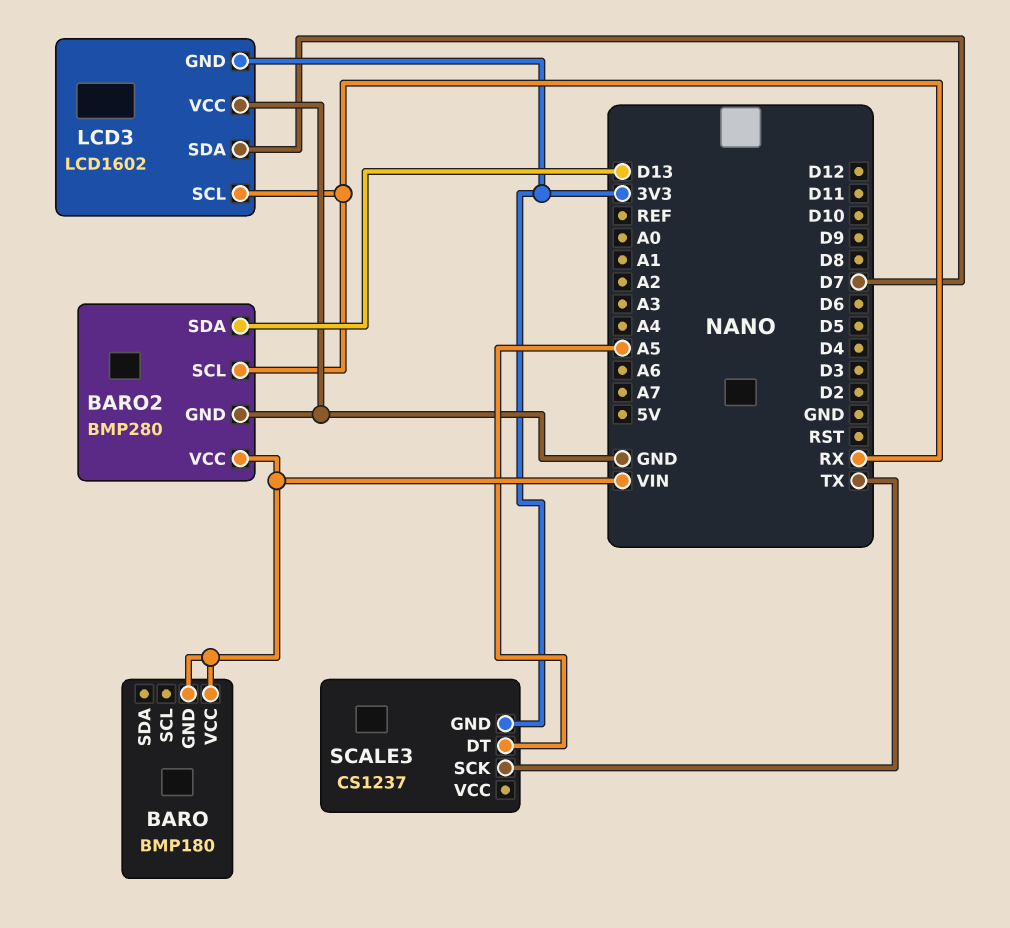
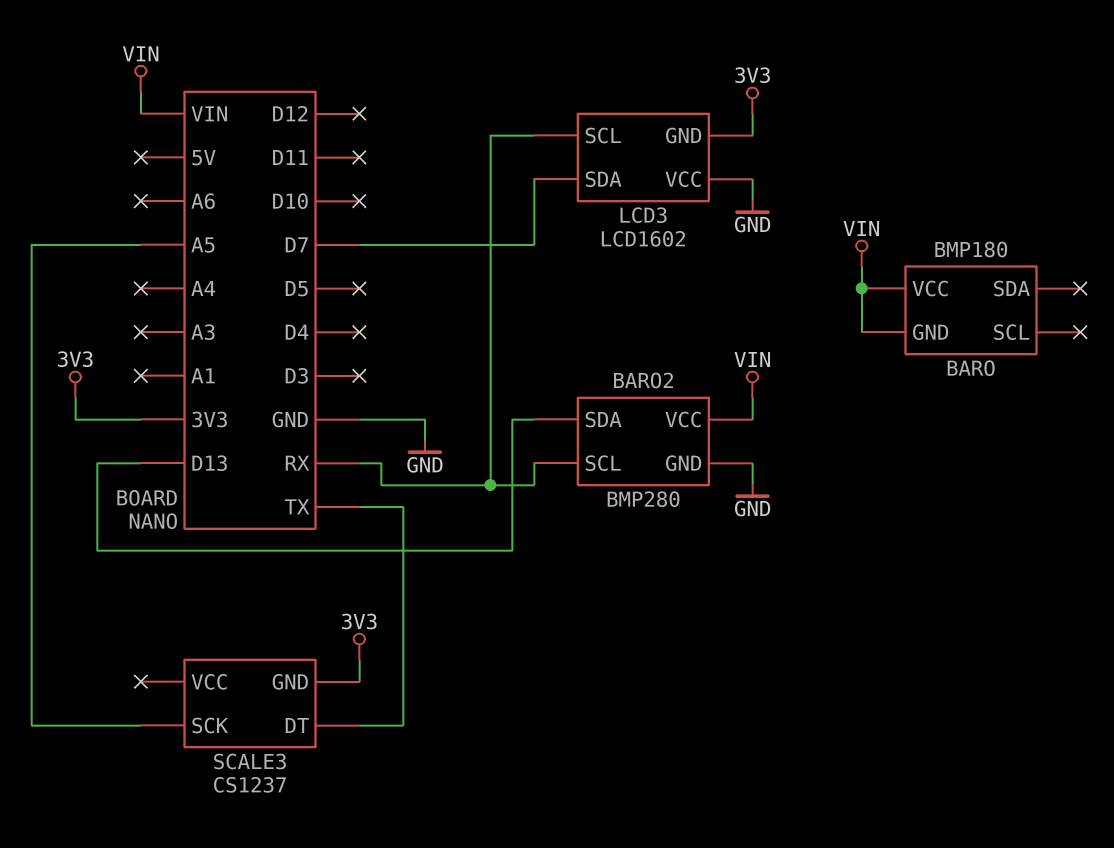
SCALE3 pin DT: A5 -> TX
SCALE3 pin SCK: TX -> A5

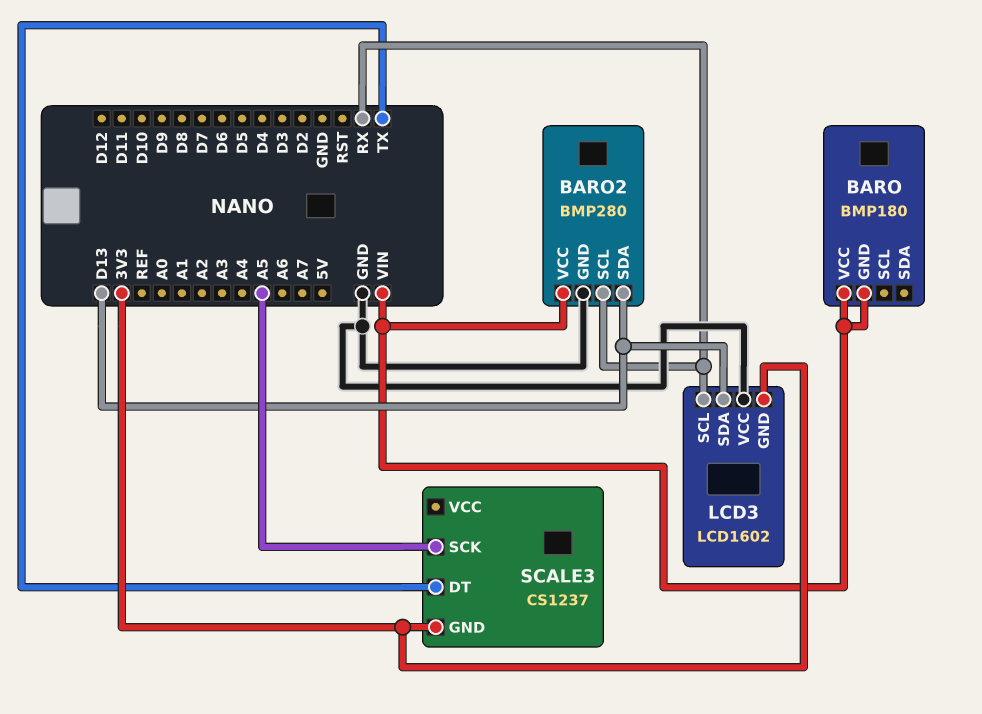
LCD3 pin SDA: D7 -> D13

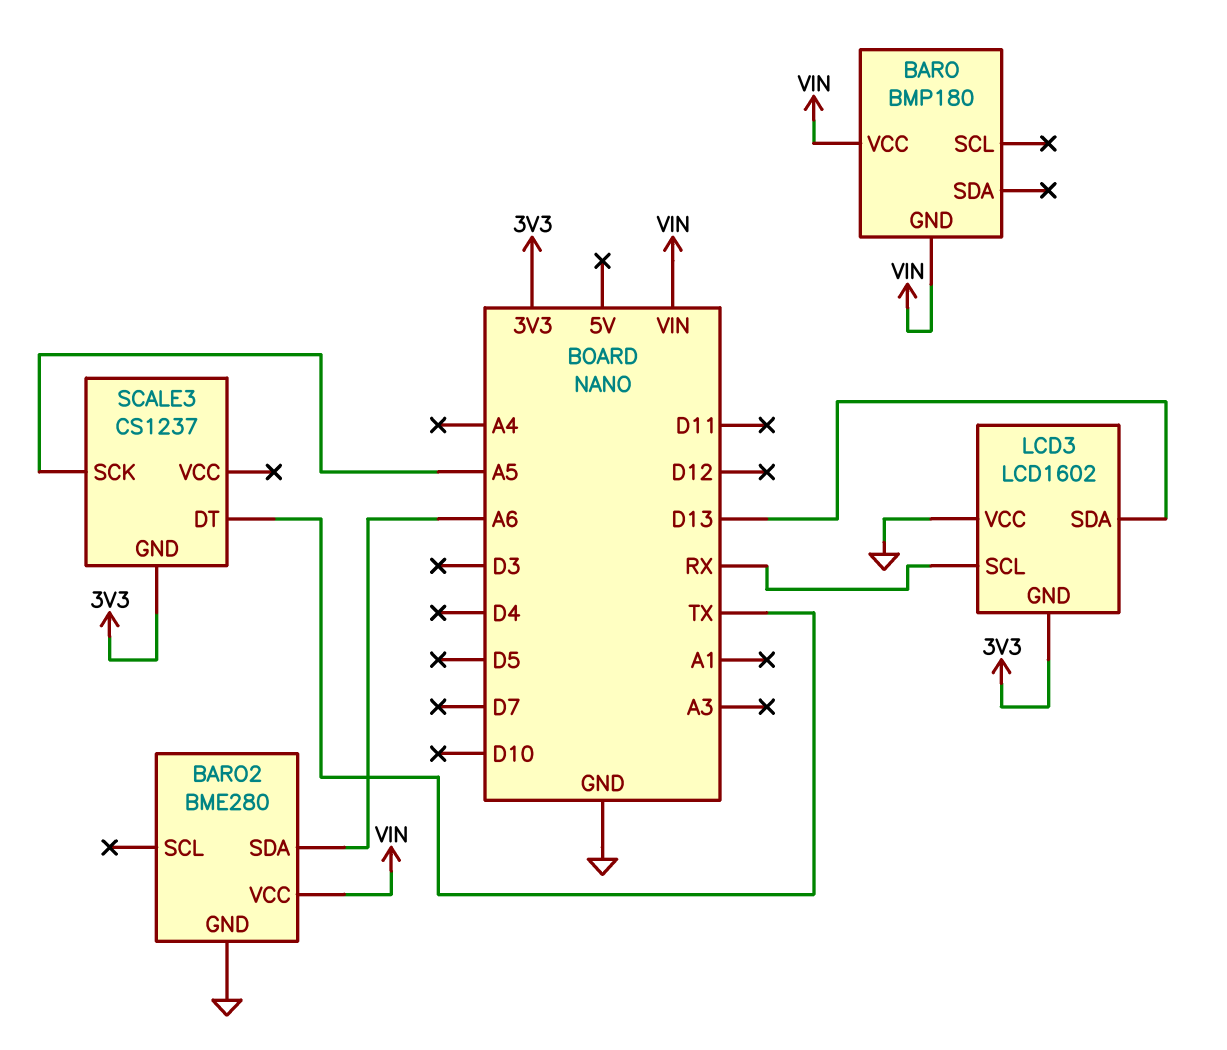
BARO2: BMP280 -> BME280
BARO2 pin SCL: RX -> none
BARO2 pin SDA: D13 -> A6

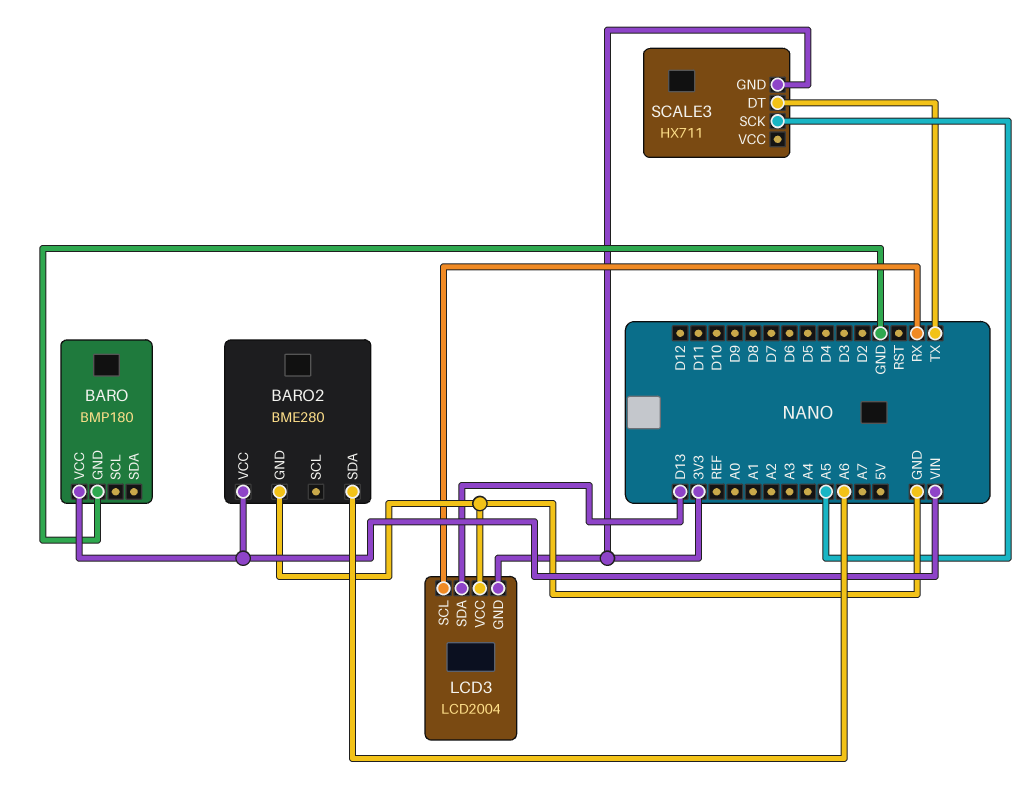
BARO pin GND: VIN -> GND
LCD3: LCD1602 -> LCD2004
SCALE3: CS1237 -> HX711

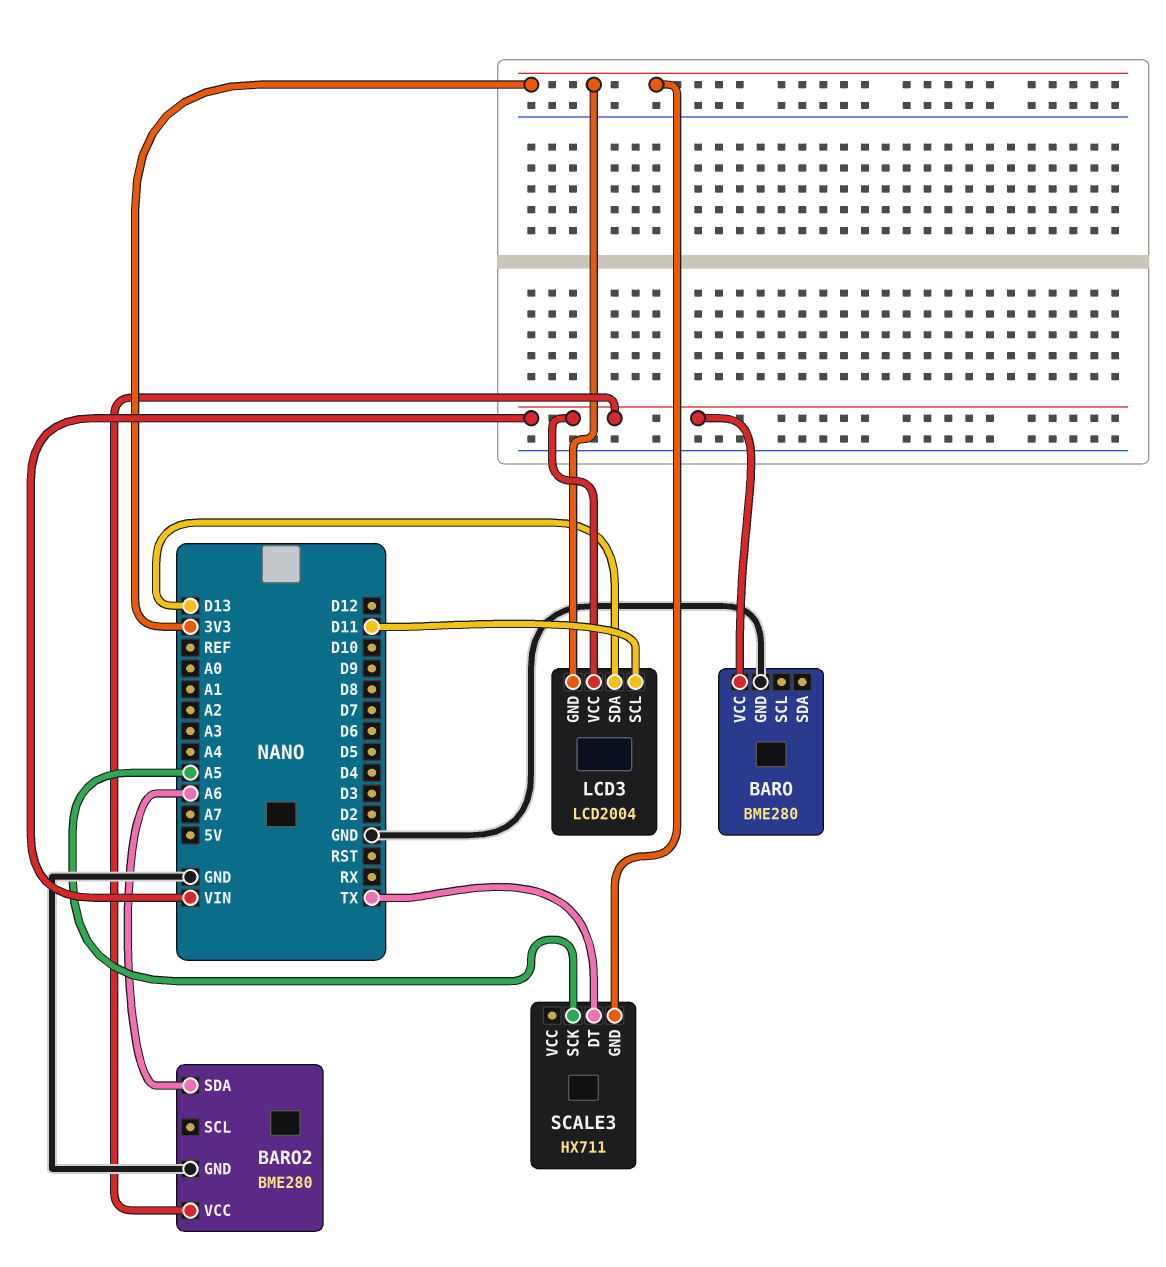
BARO: BMP180 -> BME280
LCD3 pin SCL: RX -> D11
LCD3 pin VCC: GND -> VIN

